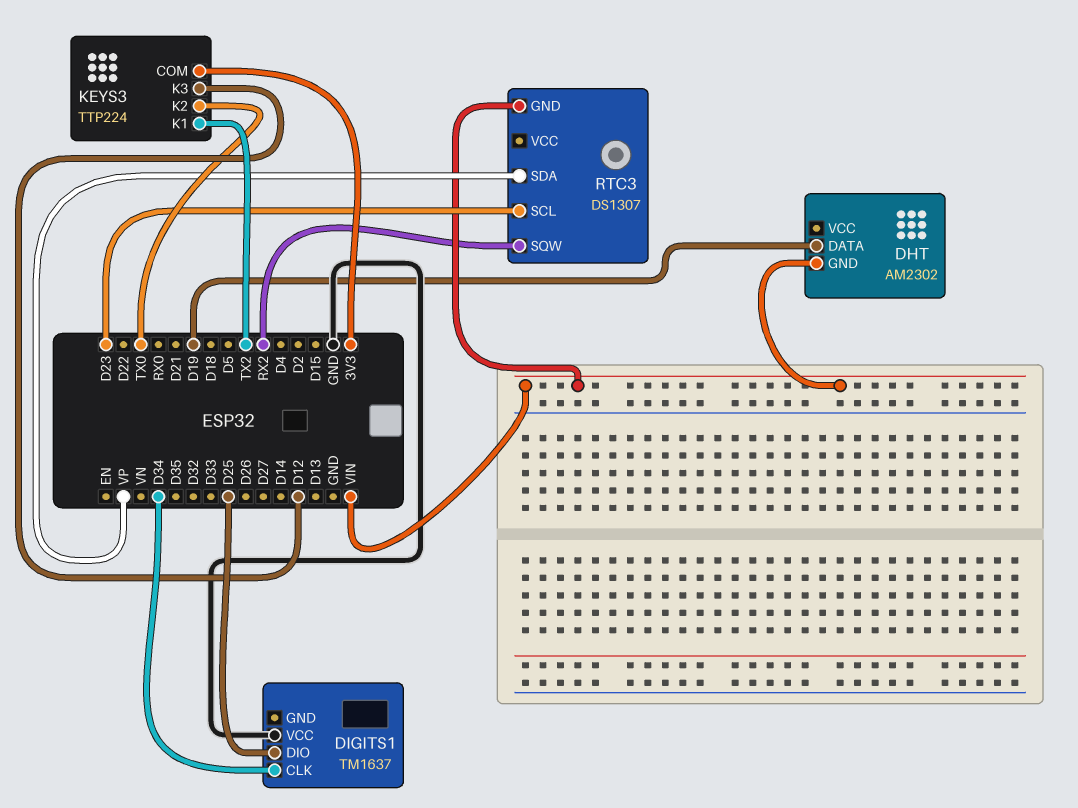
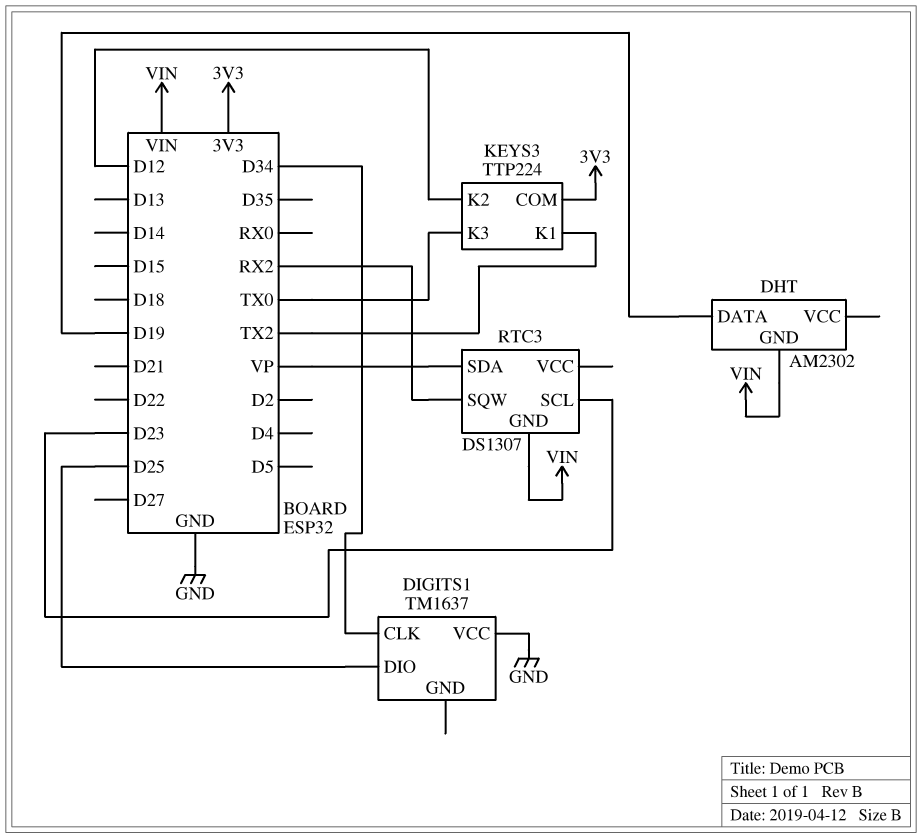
KEYS3 pin K2: TX0 -> D12
KEYS3 pin K3: D12 -> TX0

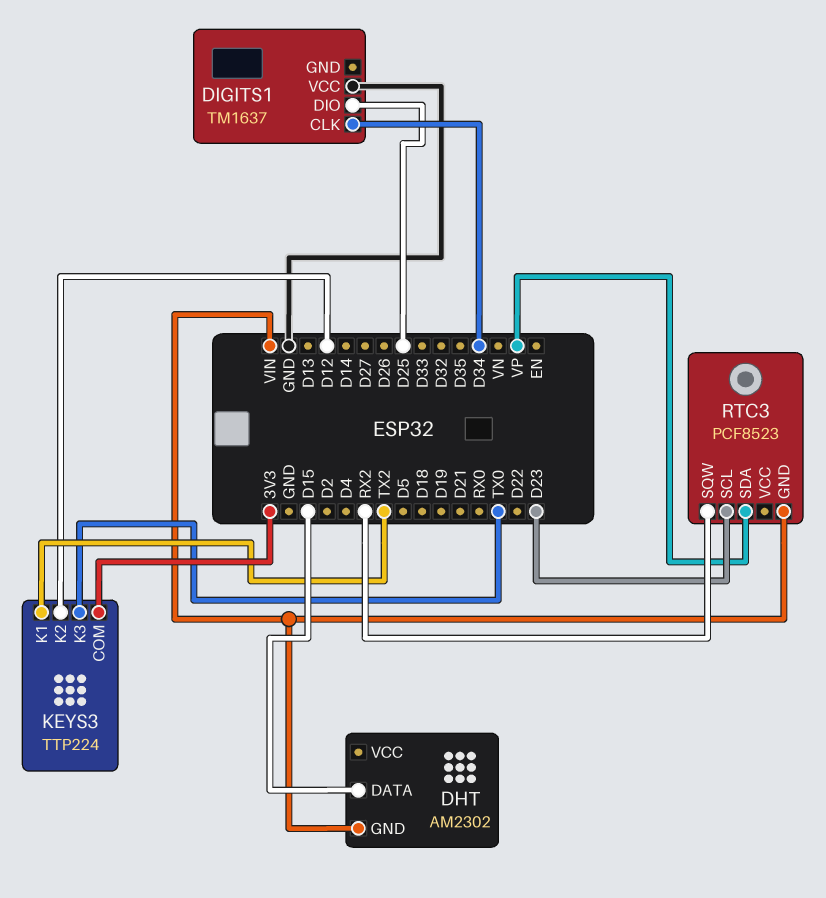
DHT pin DATA: D19 -> D15
RTC3: DS1307 -> PCF8523

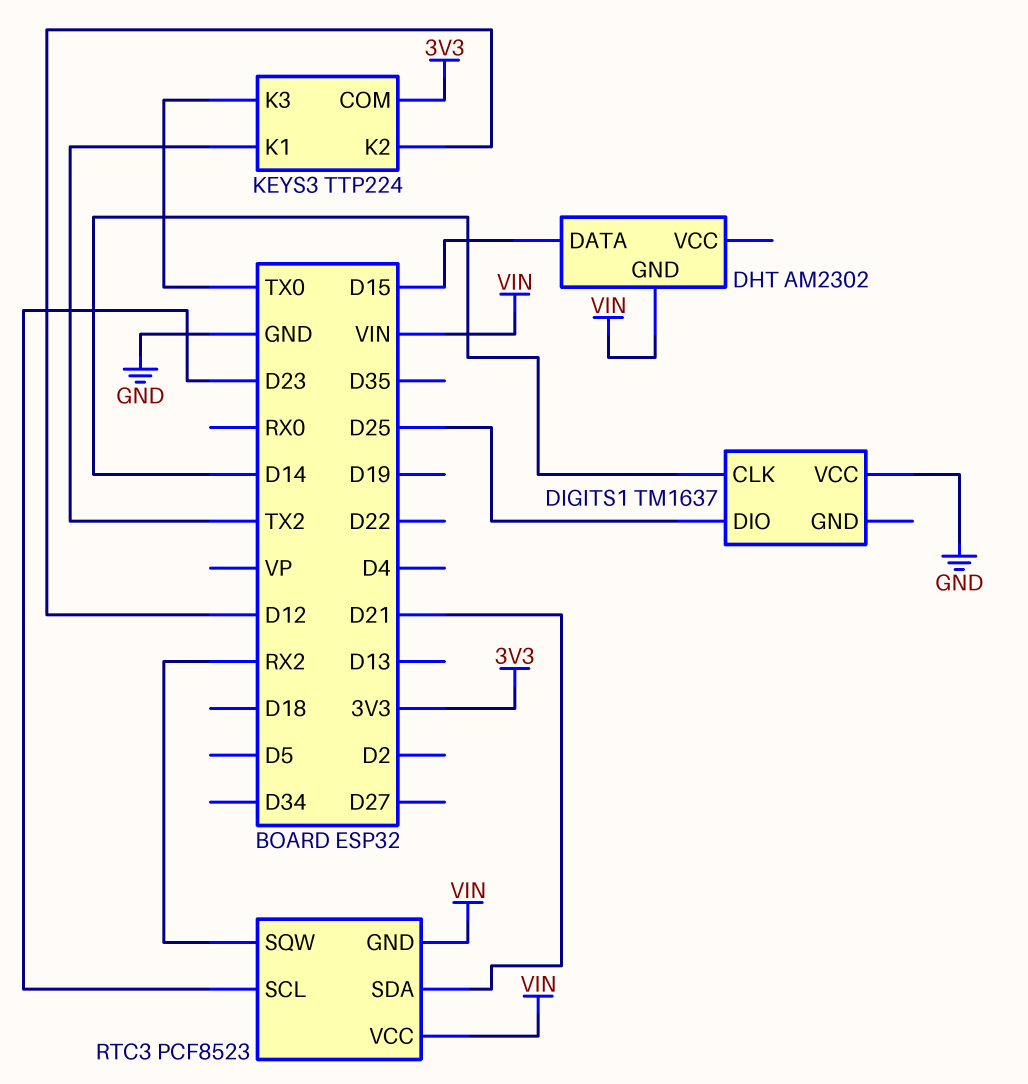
DIGITS1 pin CLK: D34 -> D14
RTC3 pin SDA: VP -> D21
RTC3 pin VCC: none -> VIN

